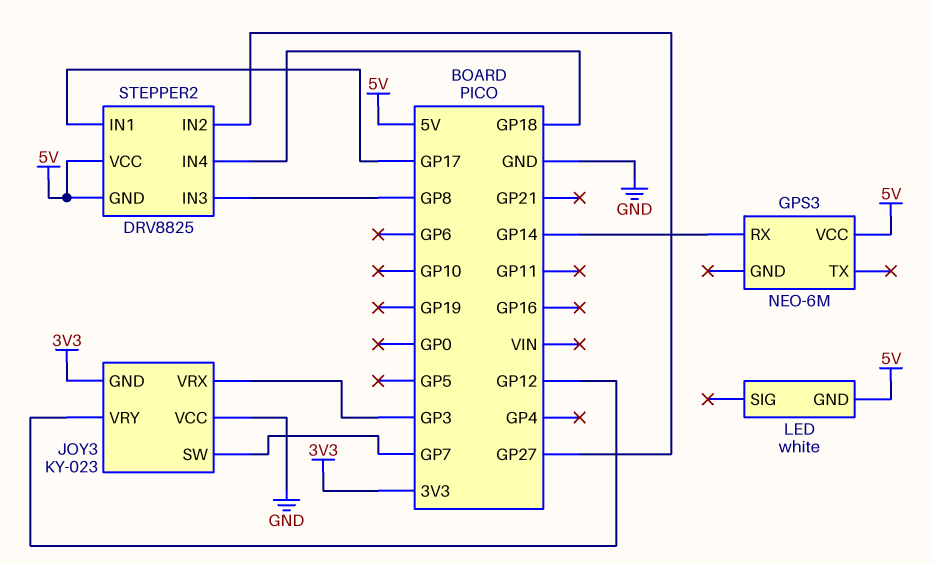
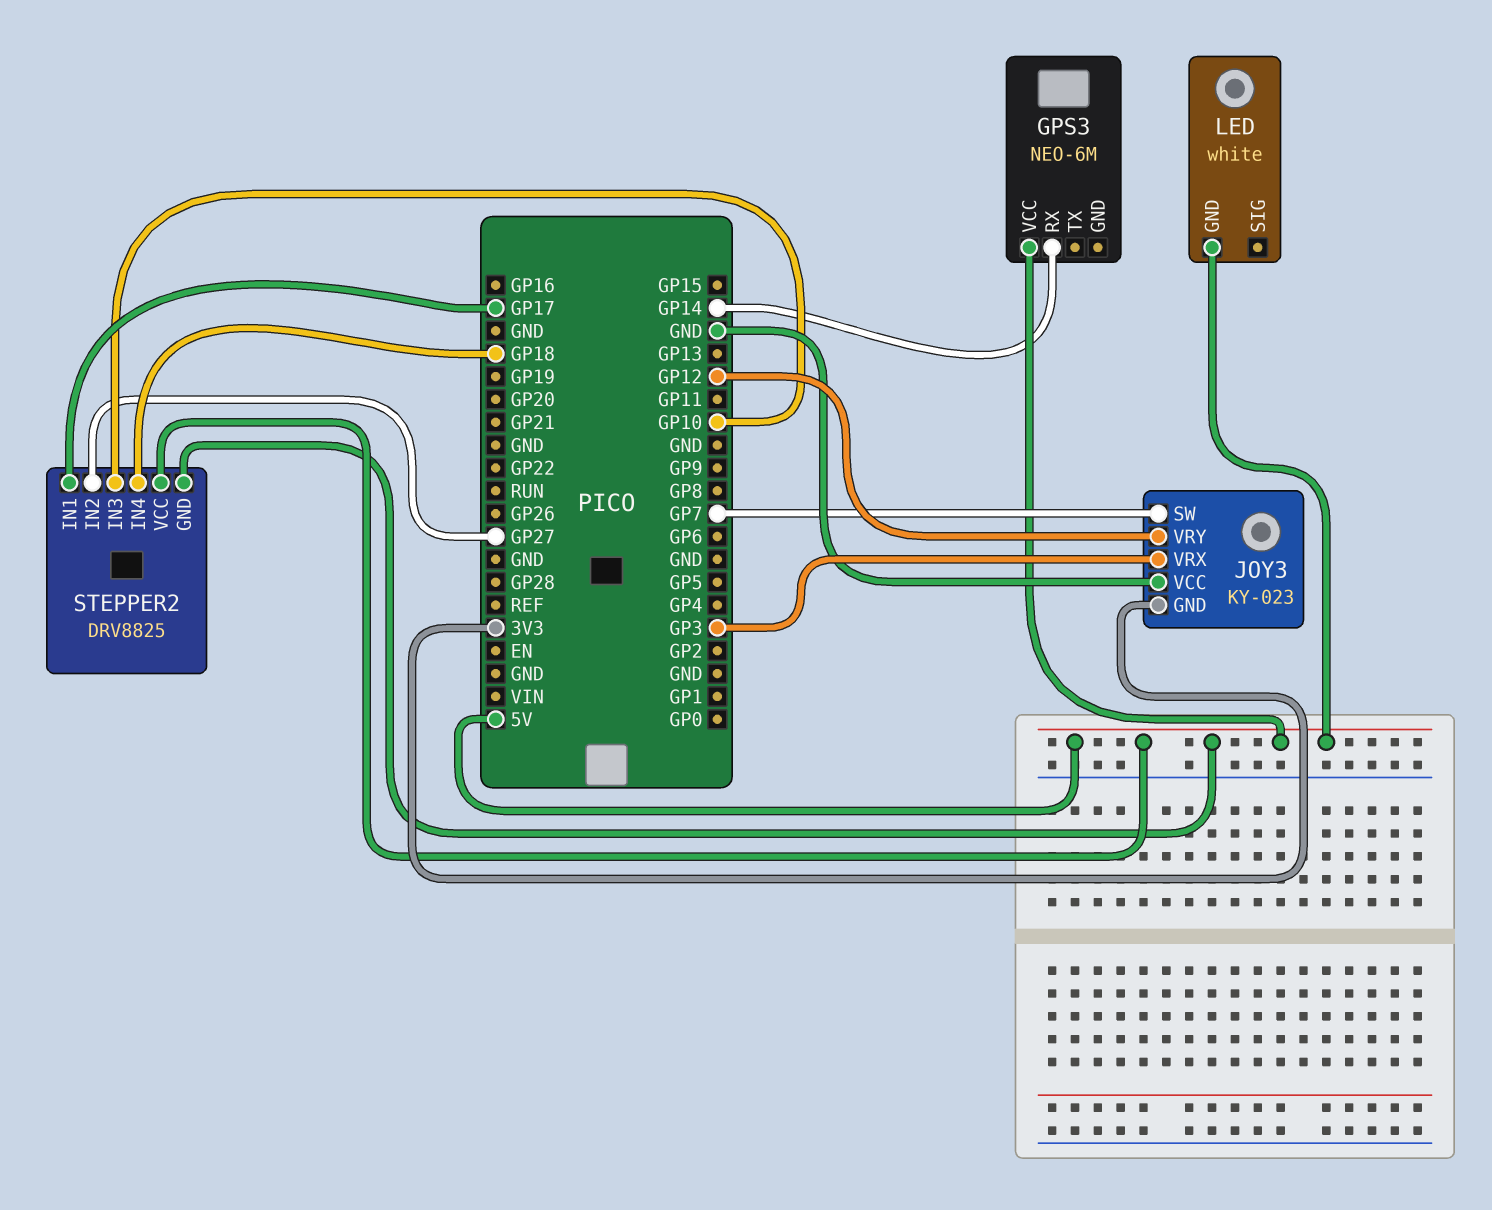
STEPPER2 pin IN3: GP8 -> GP10

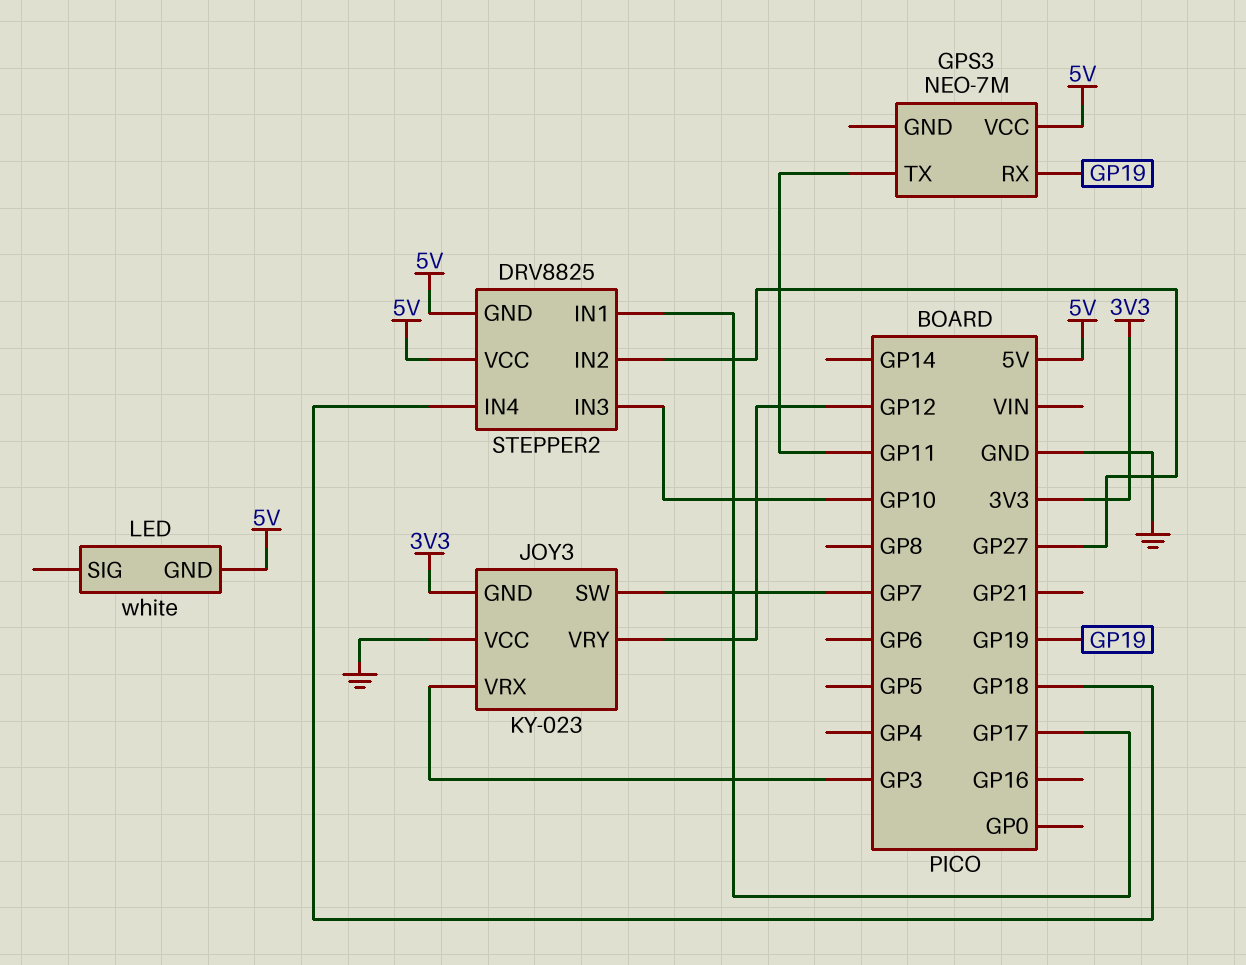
GPS3: NEO-6M -> NEO-7M
GPS3 pin RX: GP14 -> GP19
GPS3 pin TX: none -> GP11

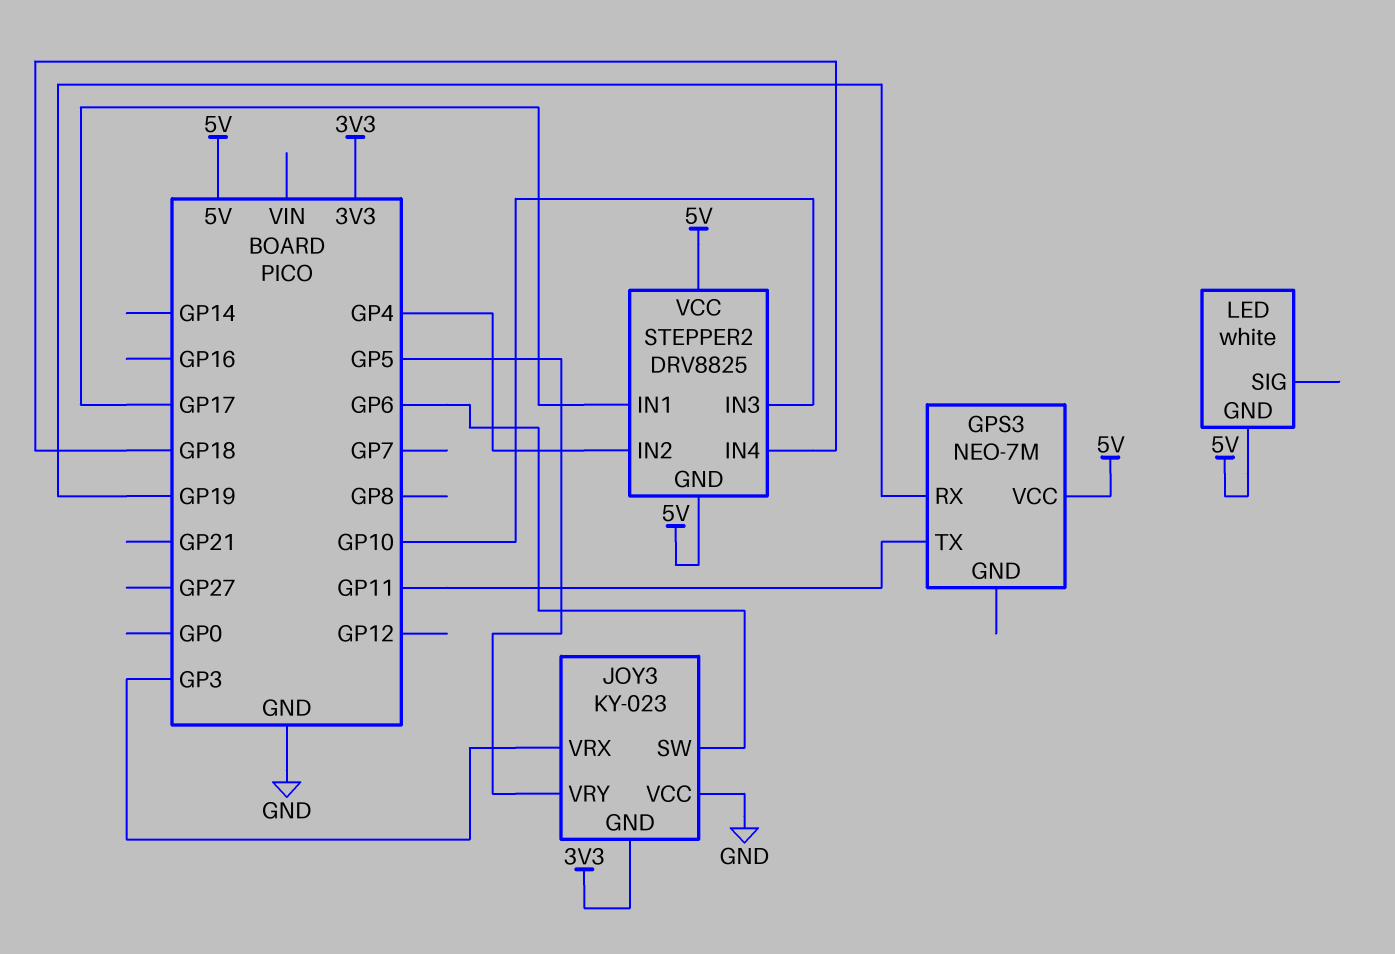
JOY3 pin SW: GP7 -> GP6
JOY3 pin VRY: GP12 -> GP5
STEPPER2 pin IN2: GP27 -> GP4

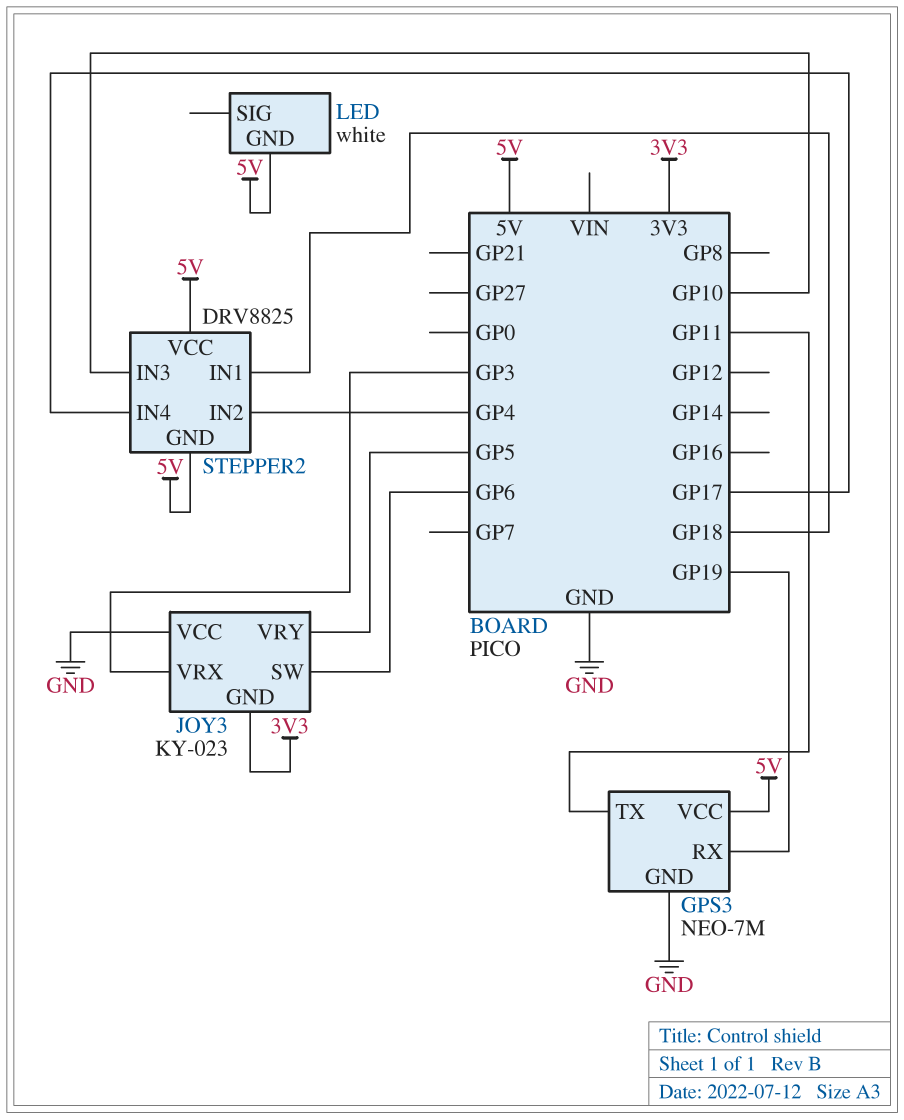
GPS3 pin GND: none -> GND
STEPPER2 pin IN1: GP17 -> GP18
STEPPER2 pin IN4: GP18 -> GP17

